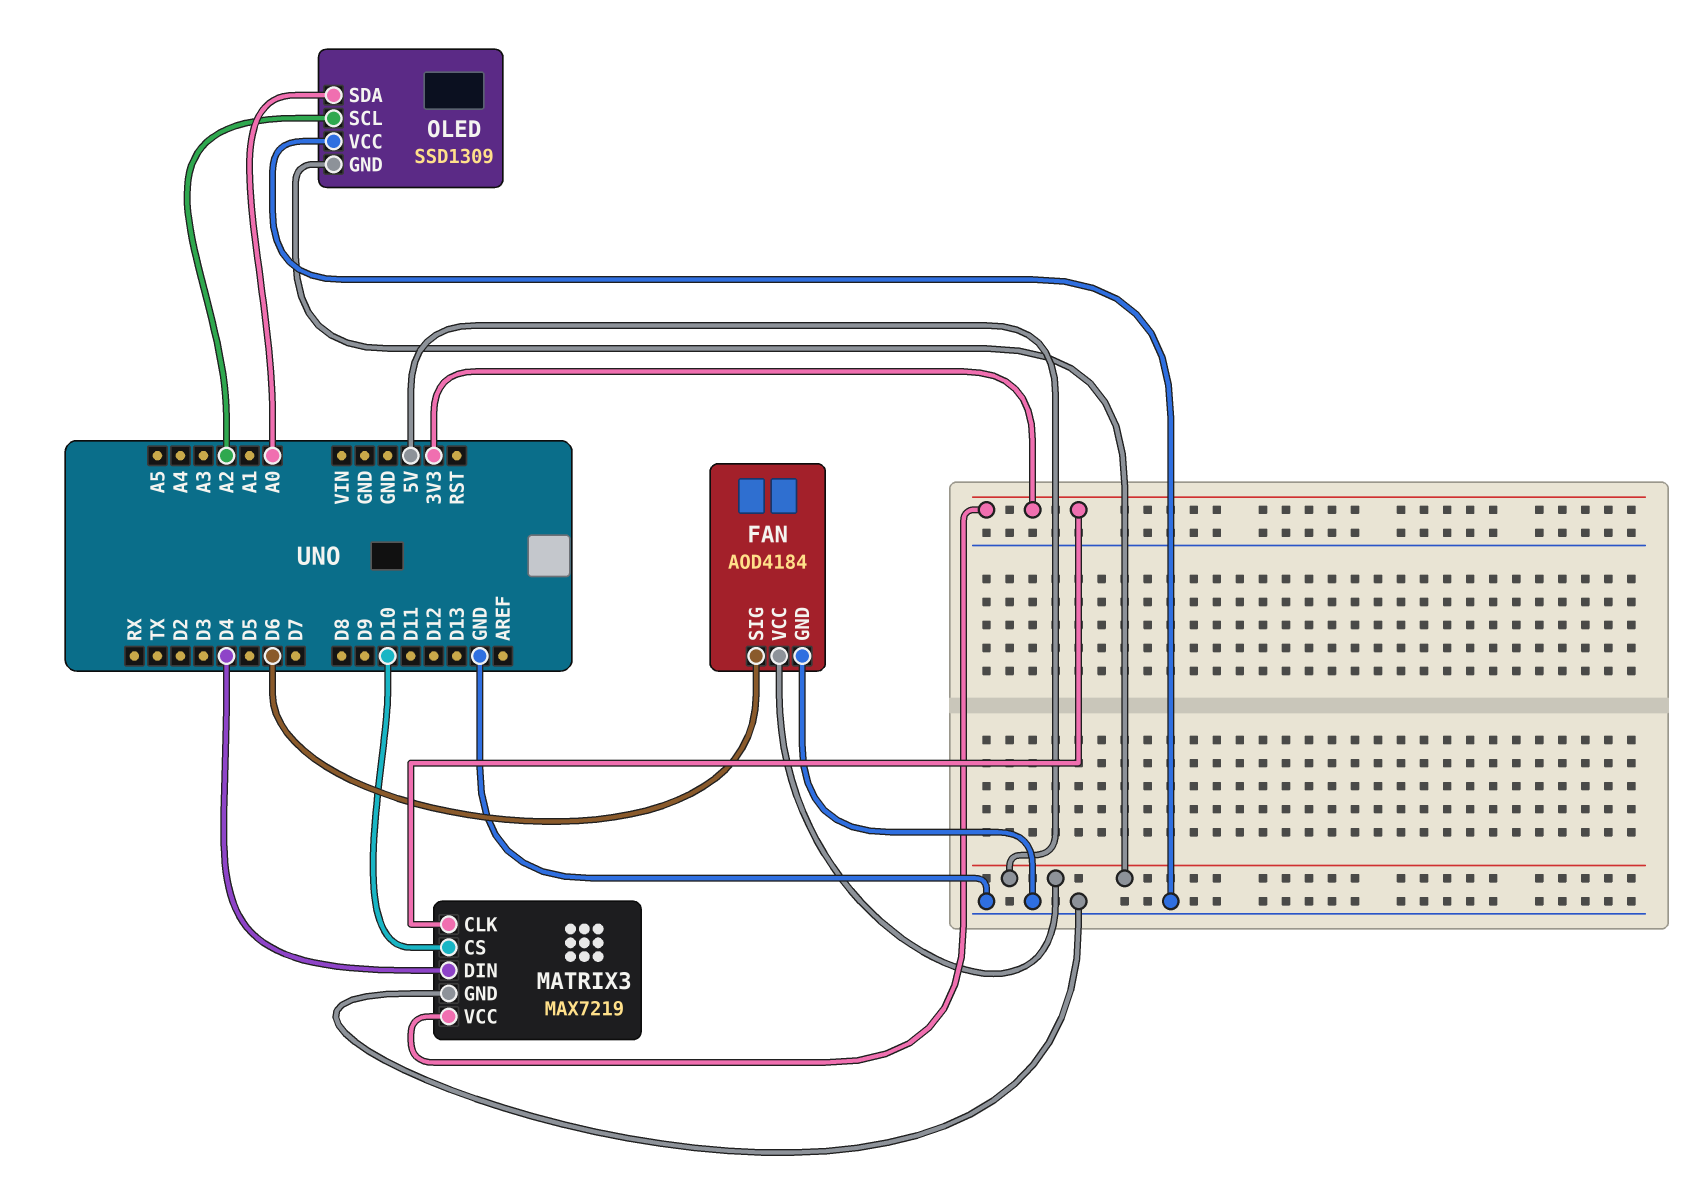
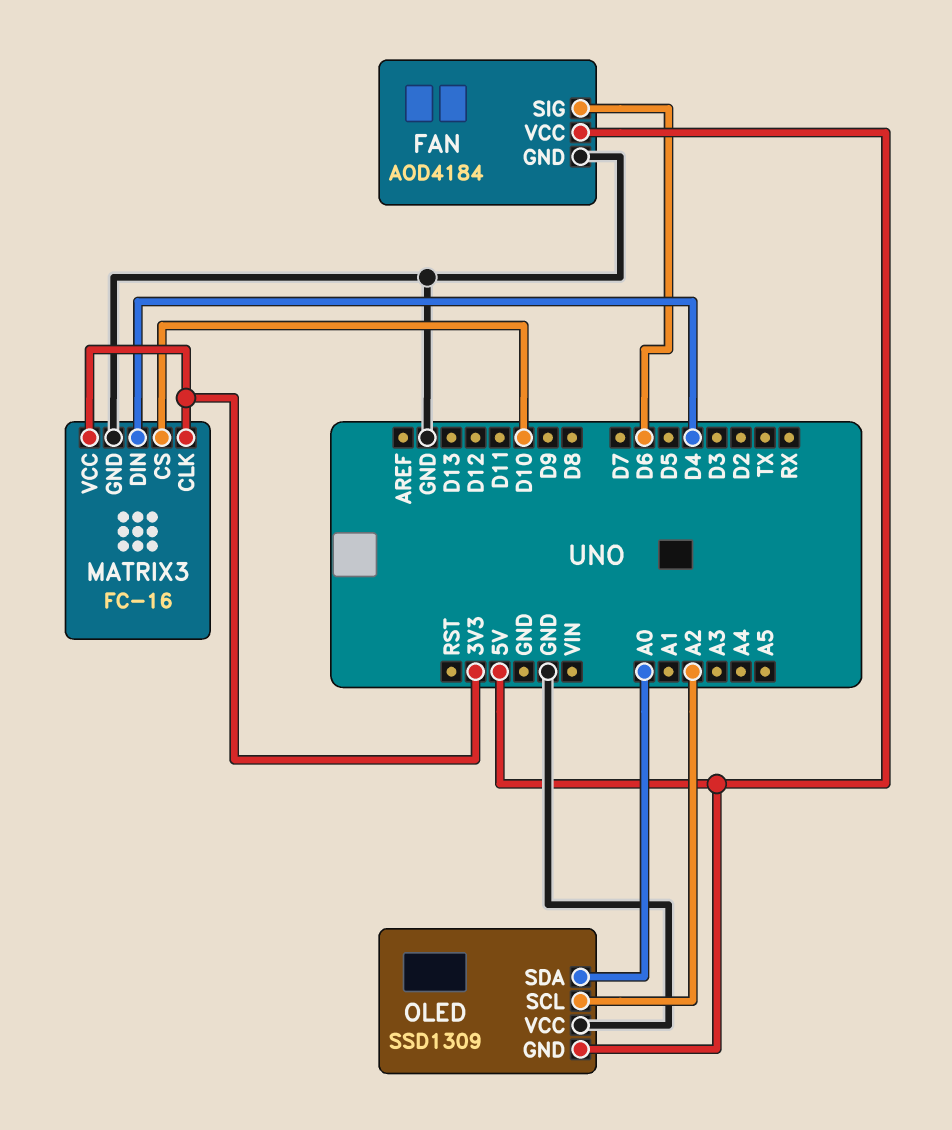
MATRIX3: MAX7219 -> FC-16

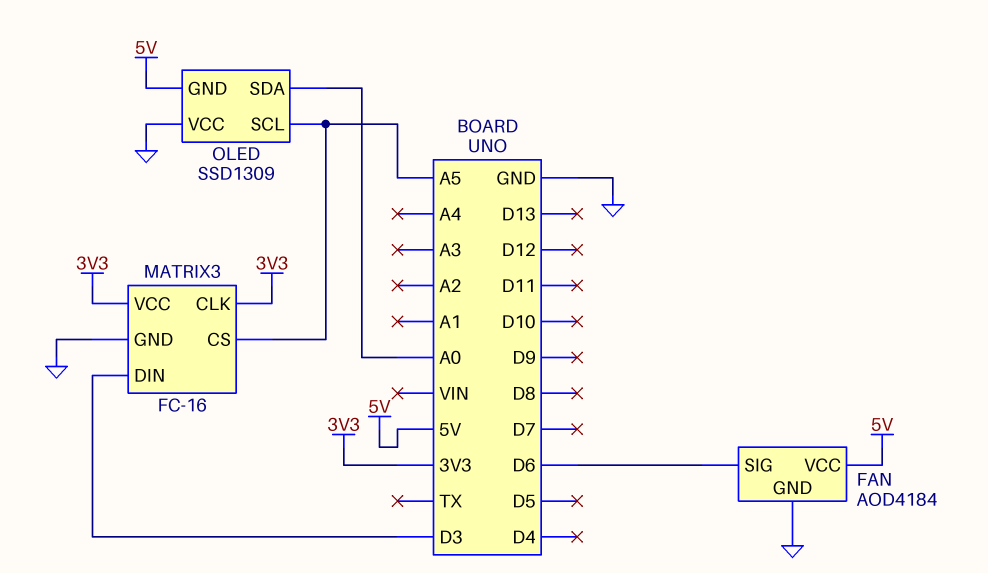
MATRIX3 pin CS: D10 -> A5
MATRIX3 pin DIN: D4 -> D3
OLED pin SCL: A2 -> A5

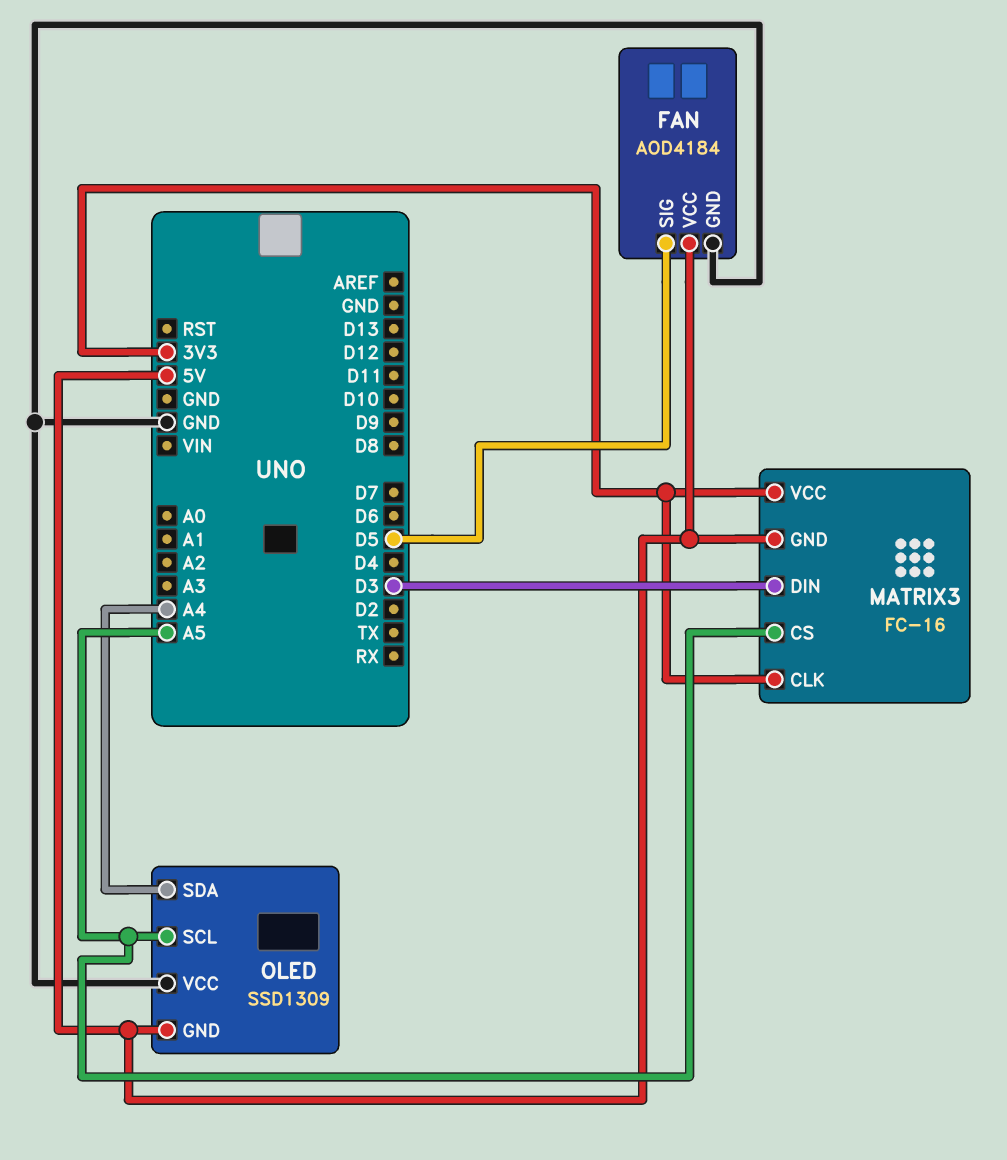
FAN pin SIG: D6 -> D5
MATRIX3 pin GND: GND -> 5V
OLED pin SDA: A0 -> A4

